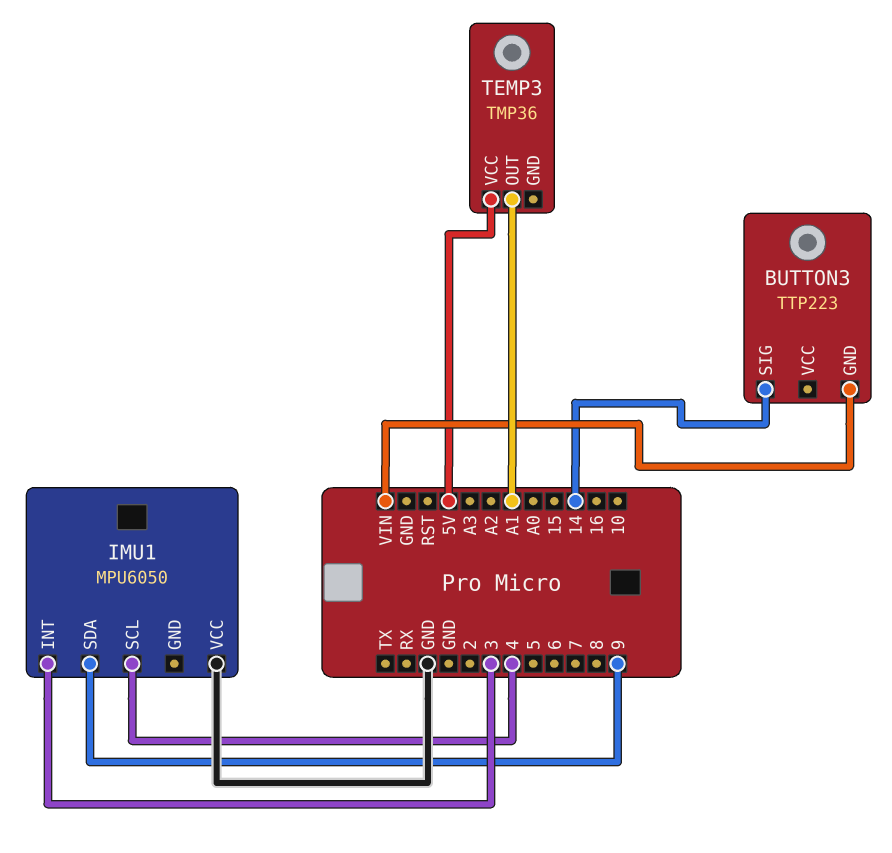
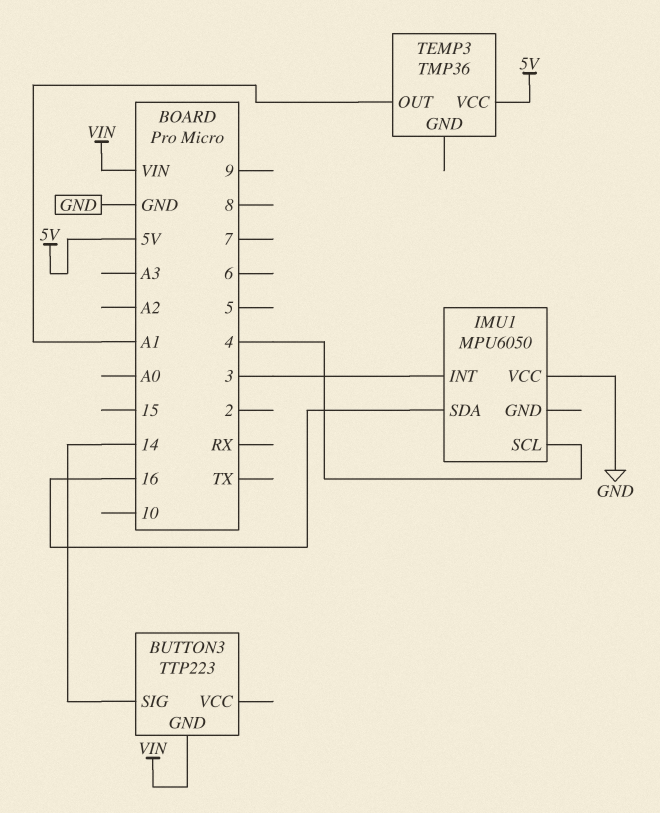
IMU1 pin SDA: 9 -> 16

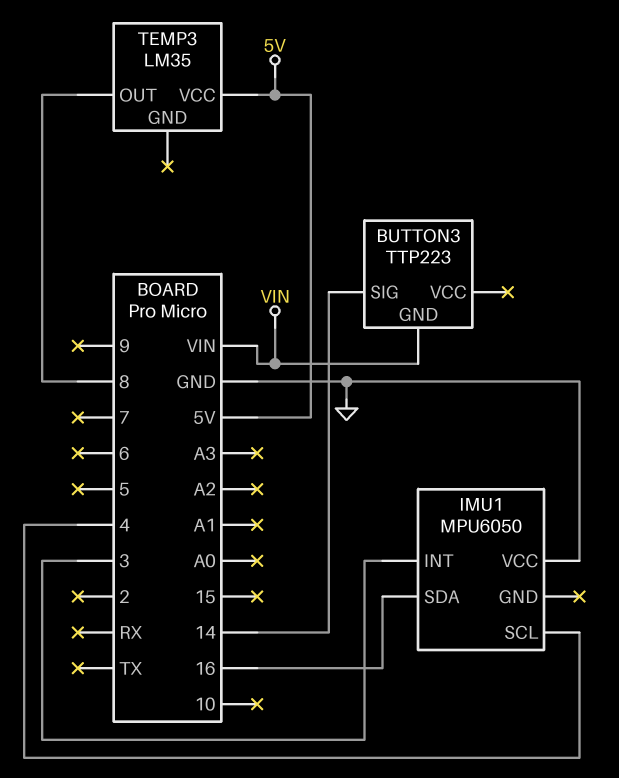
TEMP3: TMP36 -> LM35
TEMP3 pin OUT: A1 -> 8

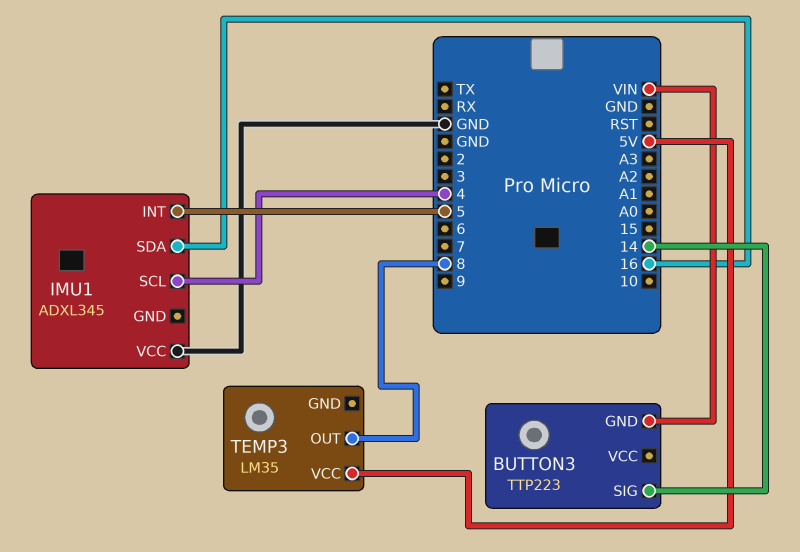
IMU1: MPU6050 -> ADXL345
IMU1 pin INT: 3 -> 5

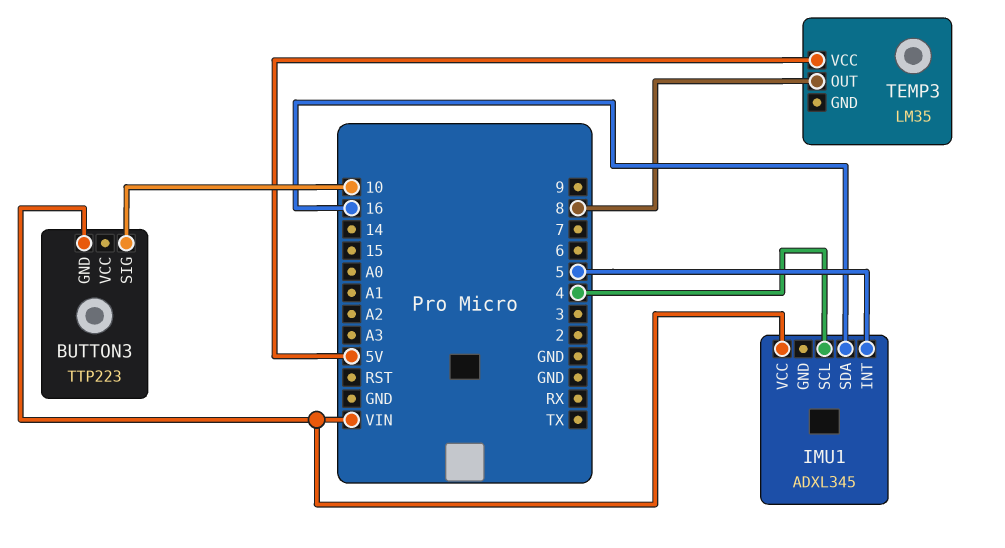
BUTTON3 pin SIG: 14 -> 10
IMU1 pin VCC: GND -> VIN

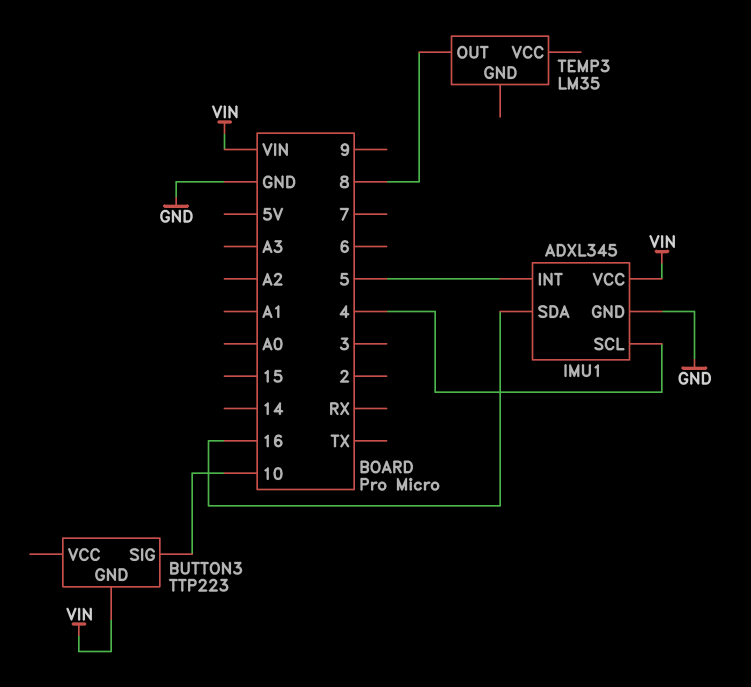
IMU1 pin GND: none -> GND
TEMP3 pin VCC: 5V -> none

